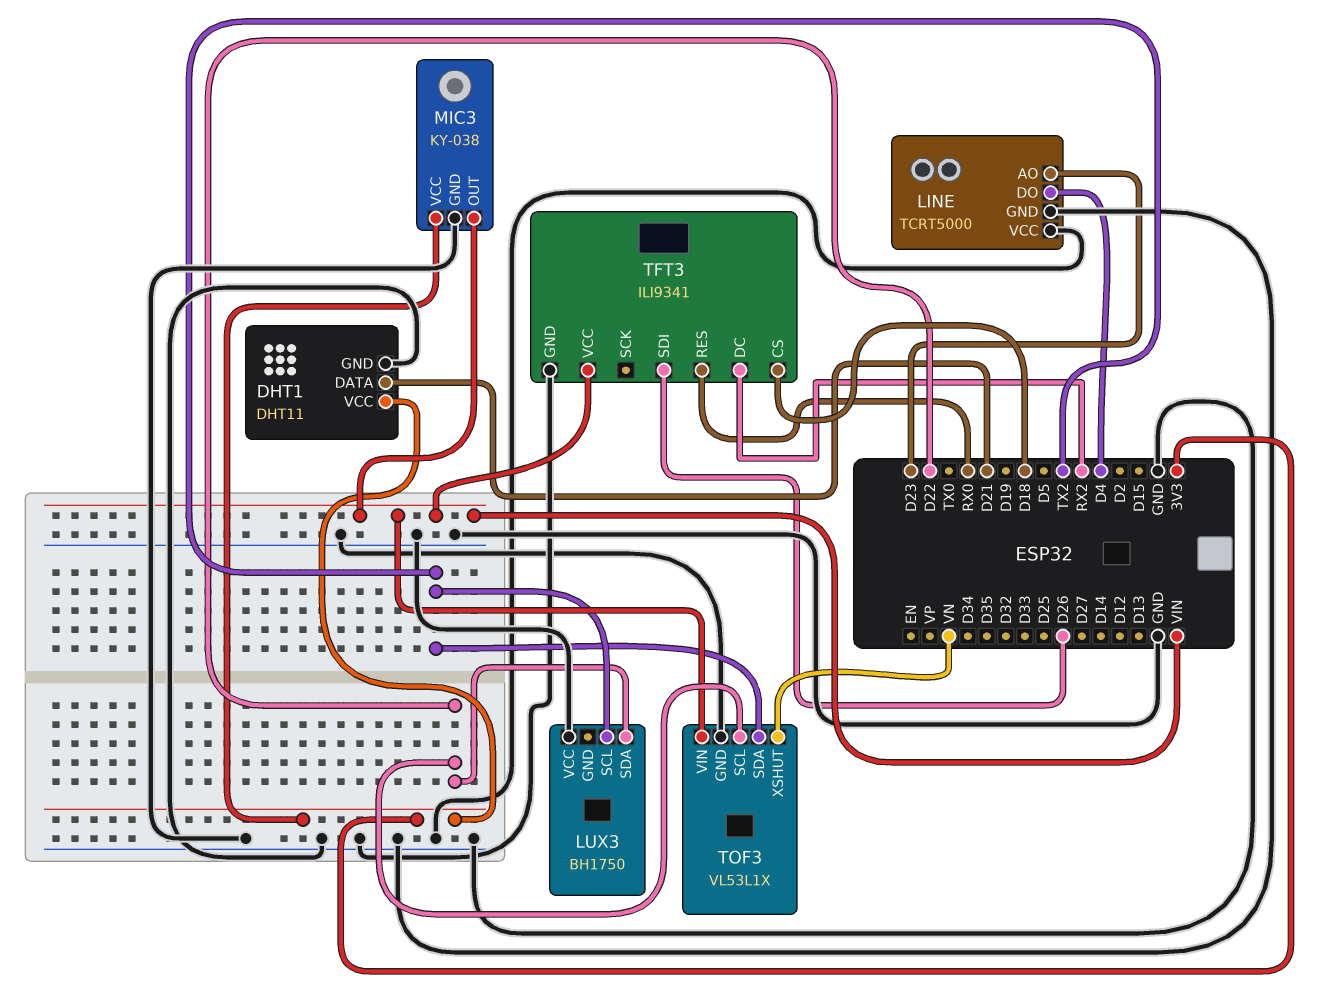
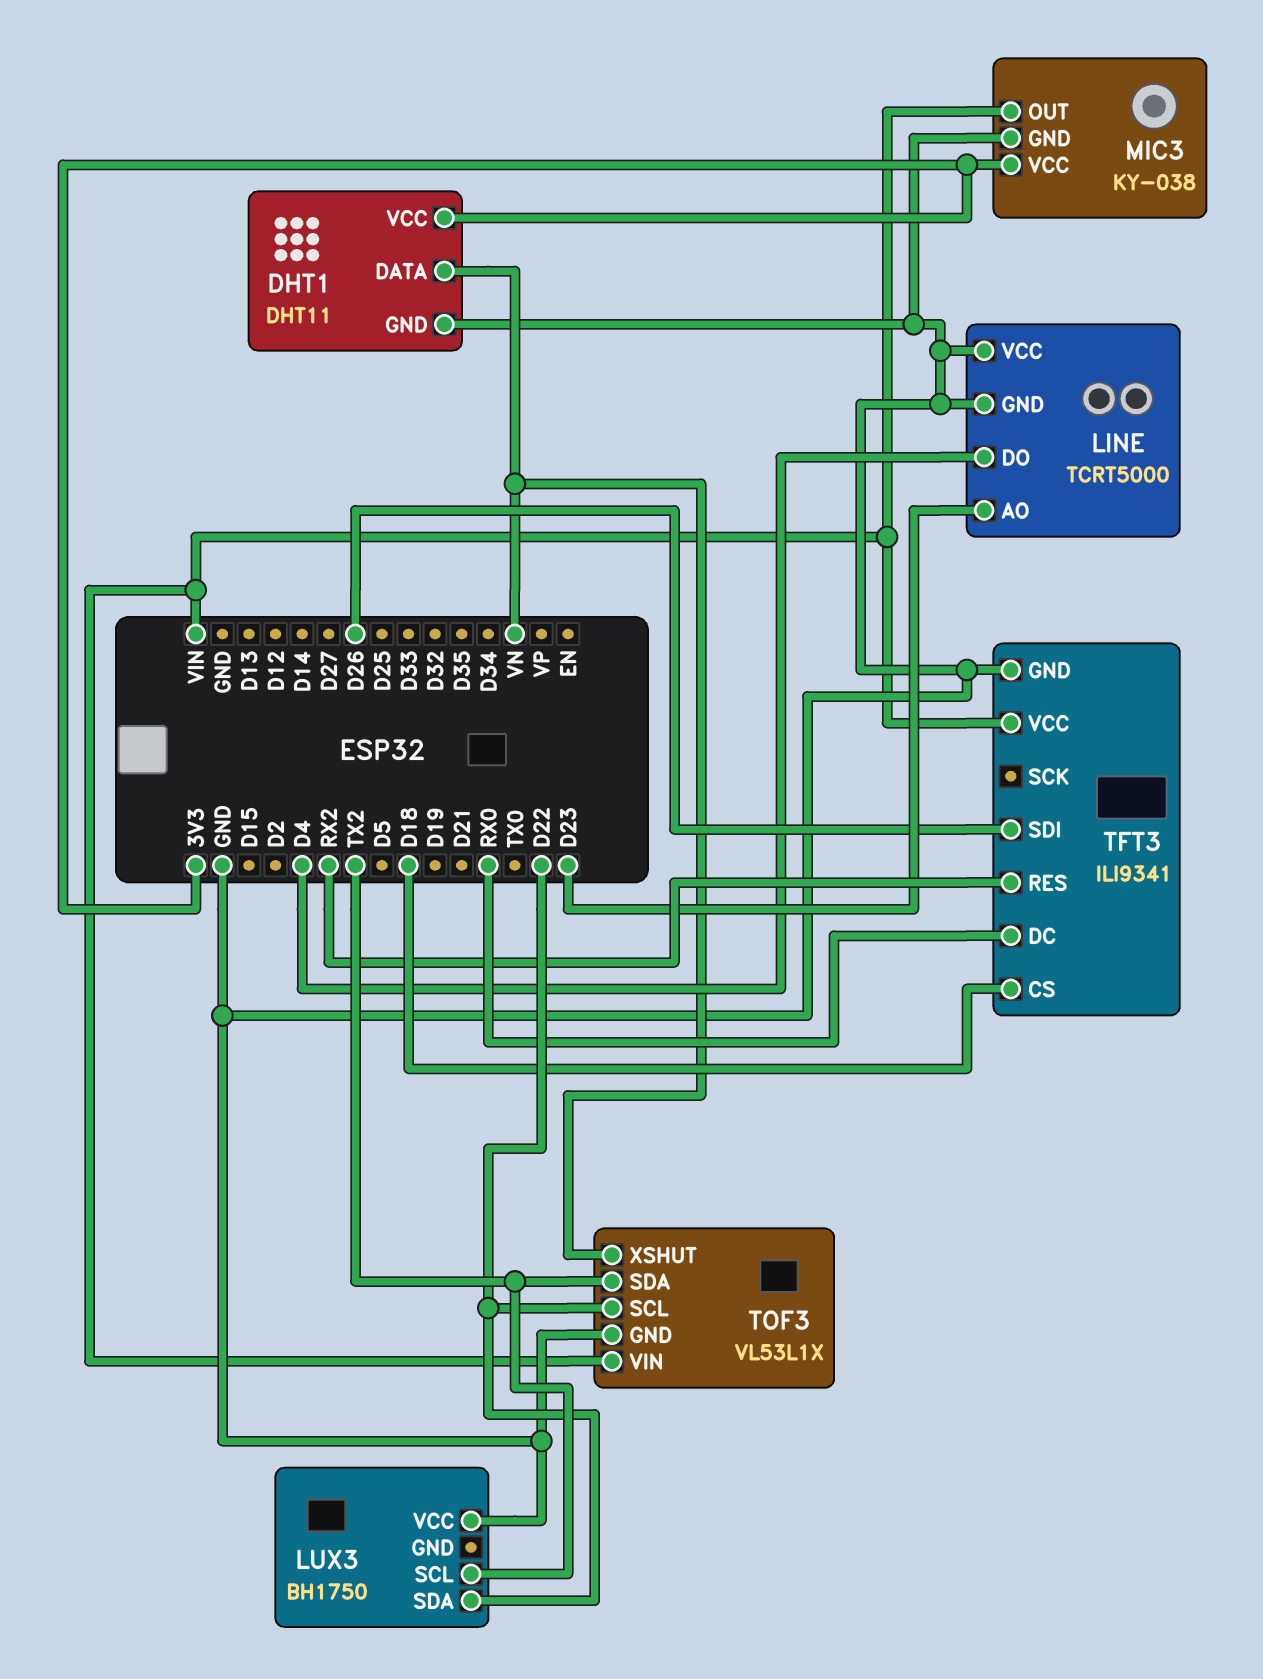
DHT1 pin DATA: D21 -> VN
TFT3 pin DC: RX2 -> RX0
TFT3 pin RES: RX0 -> RX2

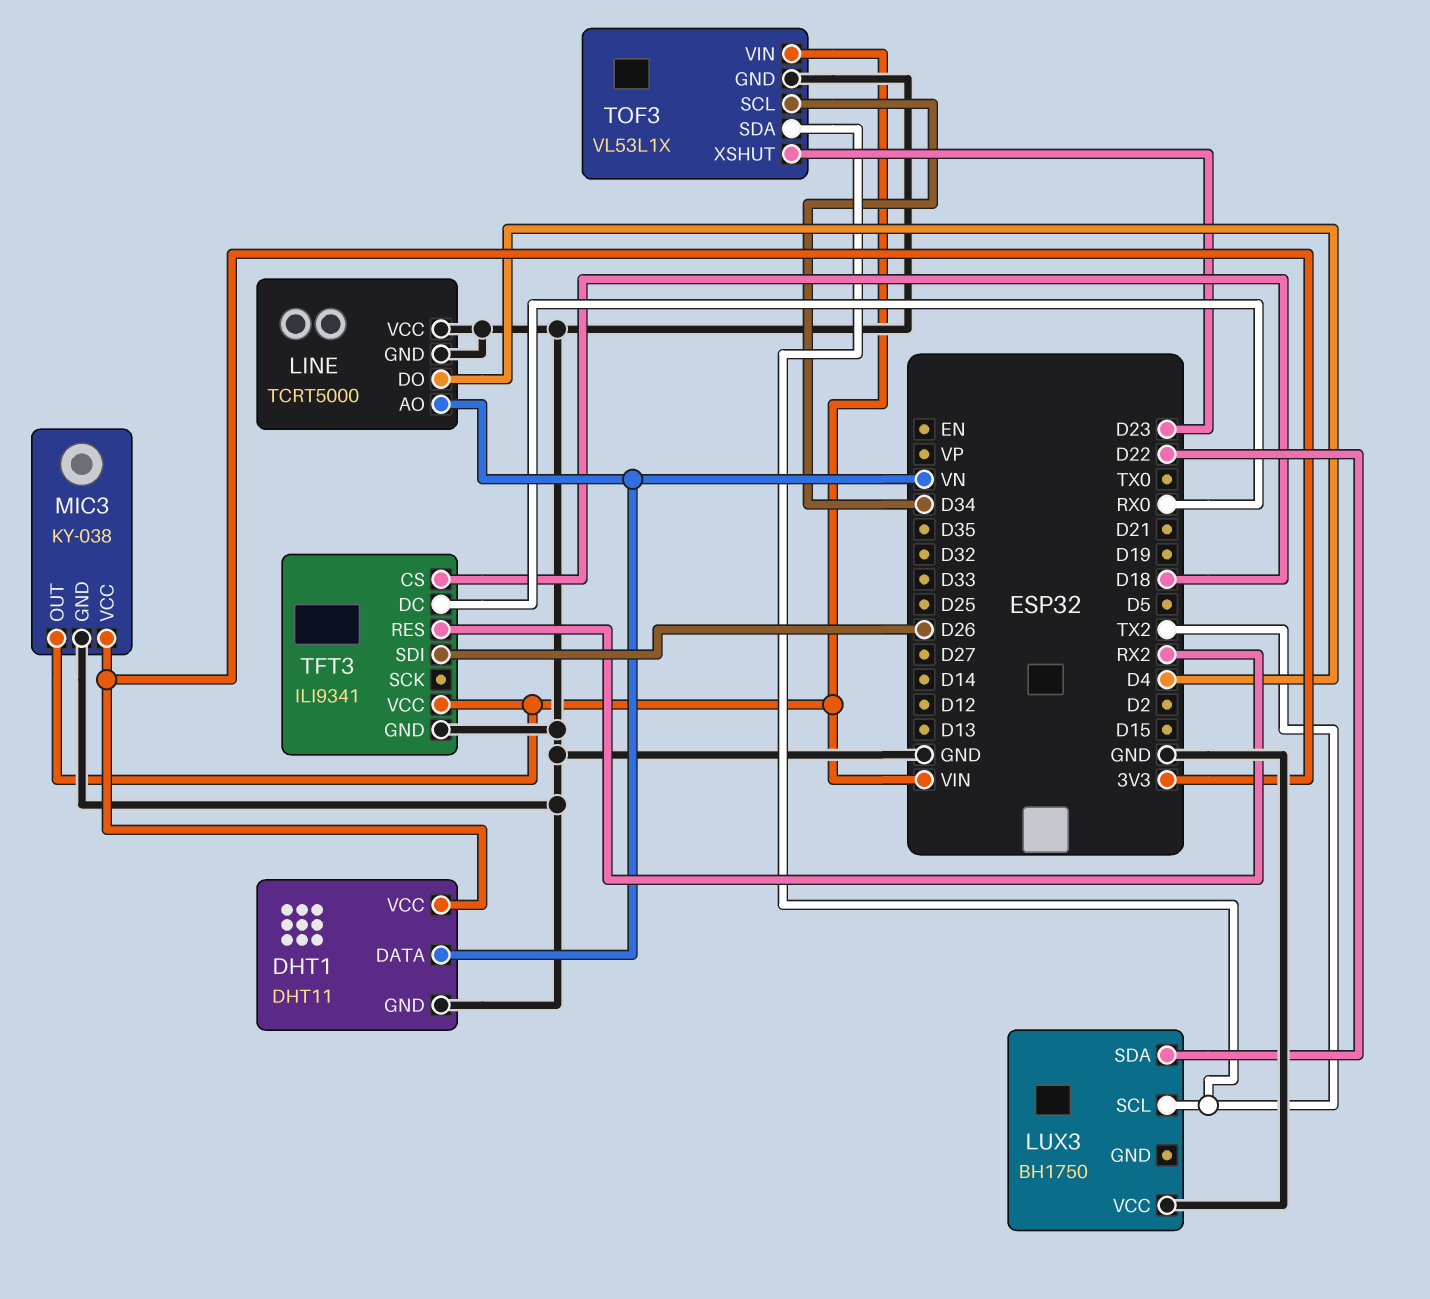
LINE pin AO: D23 -> VN
TOF3 pin SCL: D22 -> D34
TOF3 pin XSHUT: VN -> D23

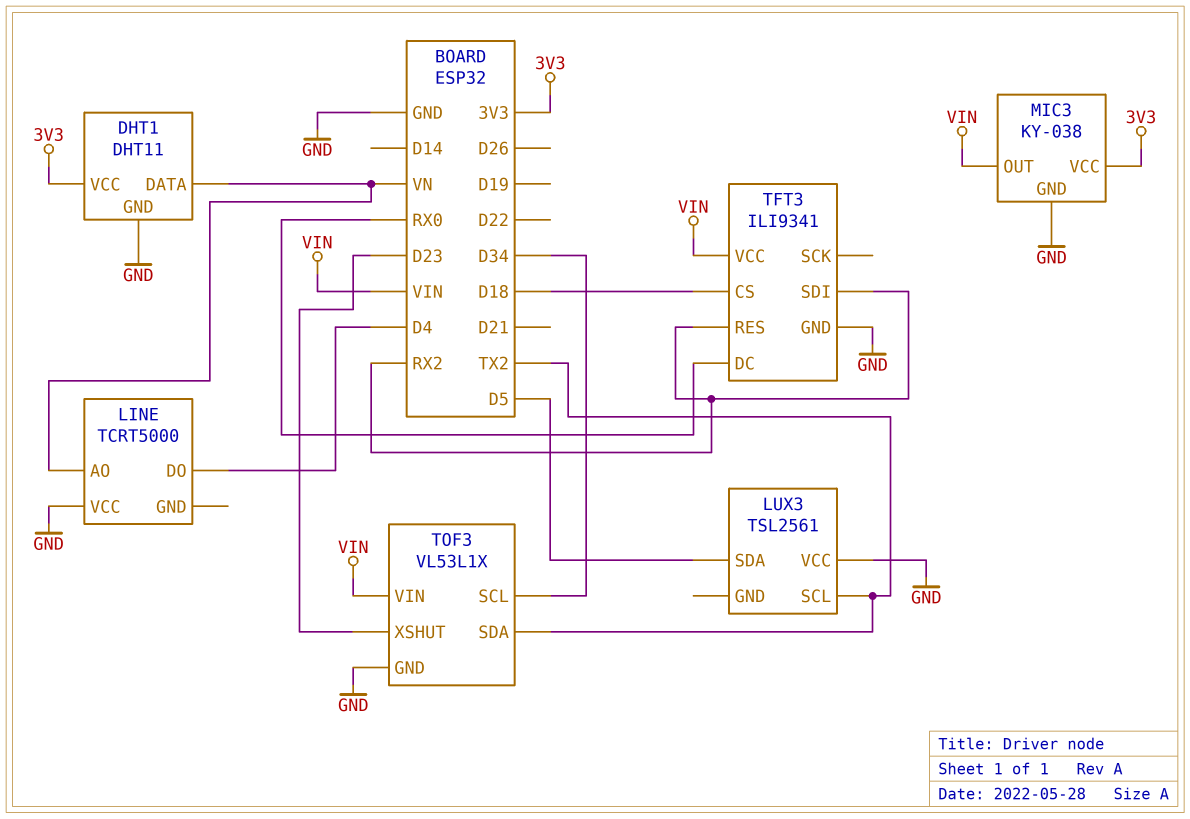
LINE pin GND: GND -> none
LUX3: BH1750 -> TSL2561
LUX3 pin SDA: D22 -> D5
TFT3 pin SDI: D26 -> RX2

